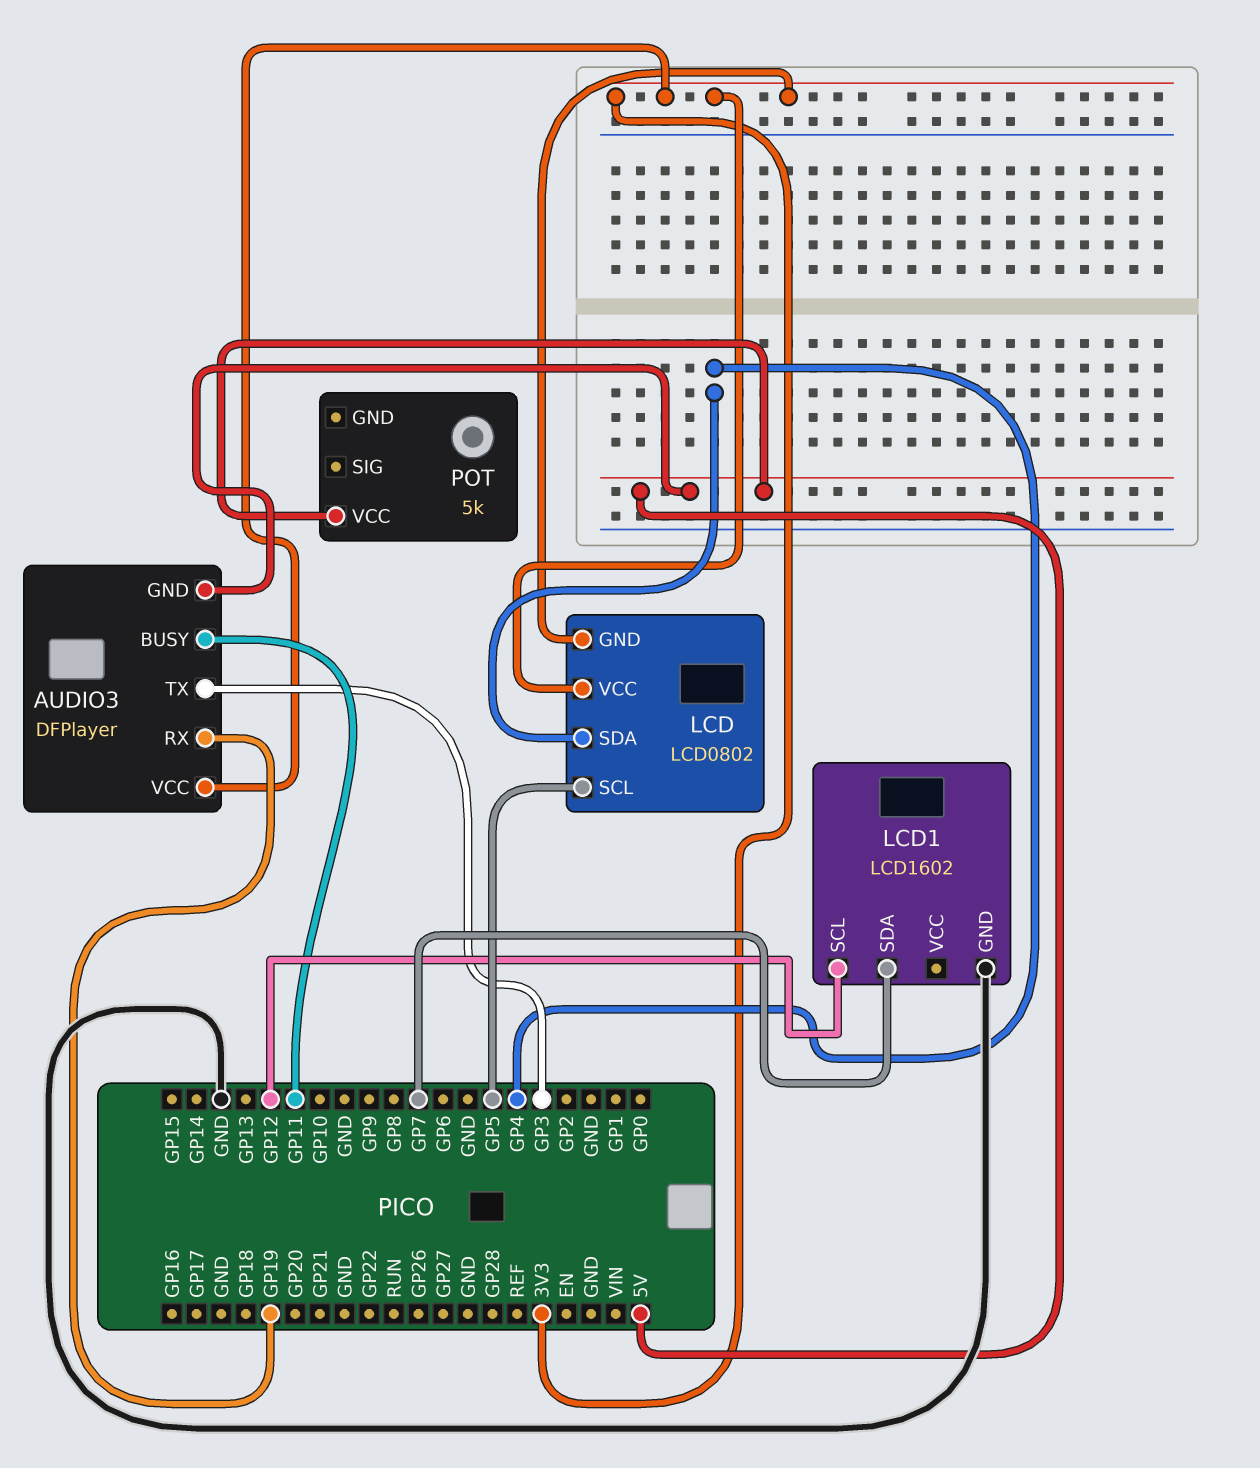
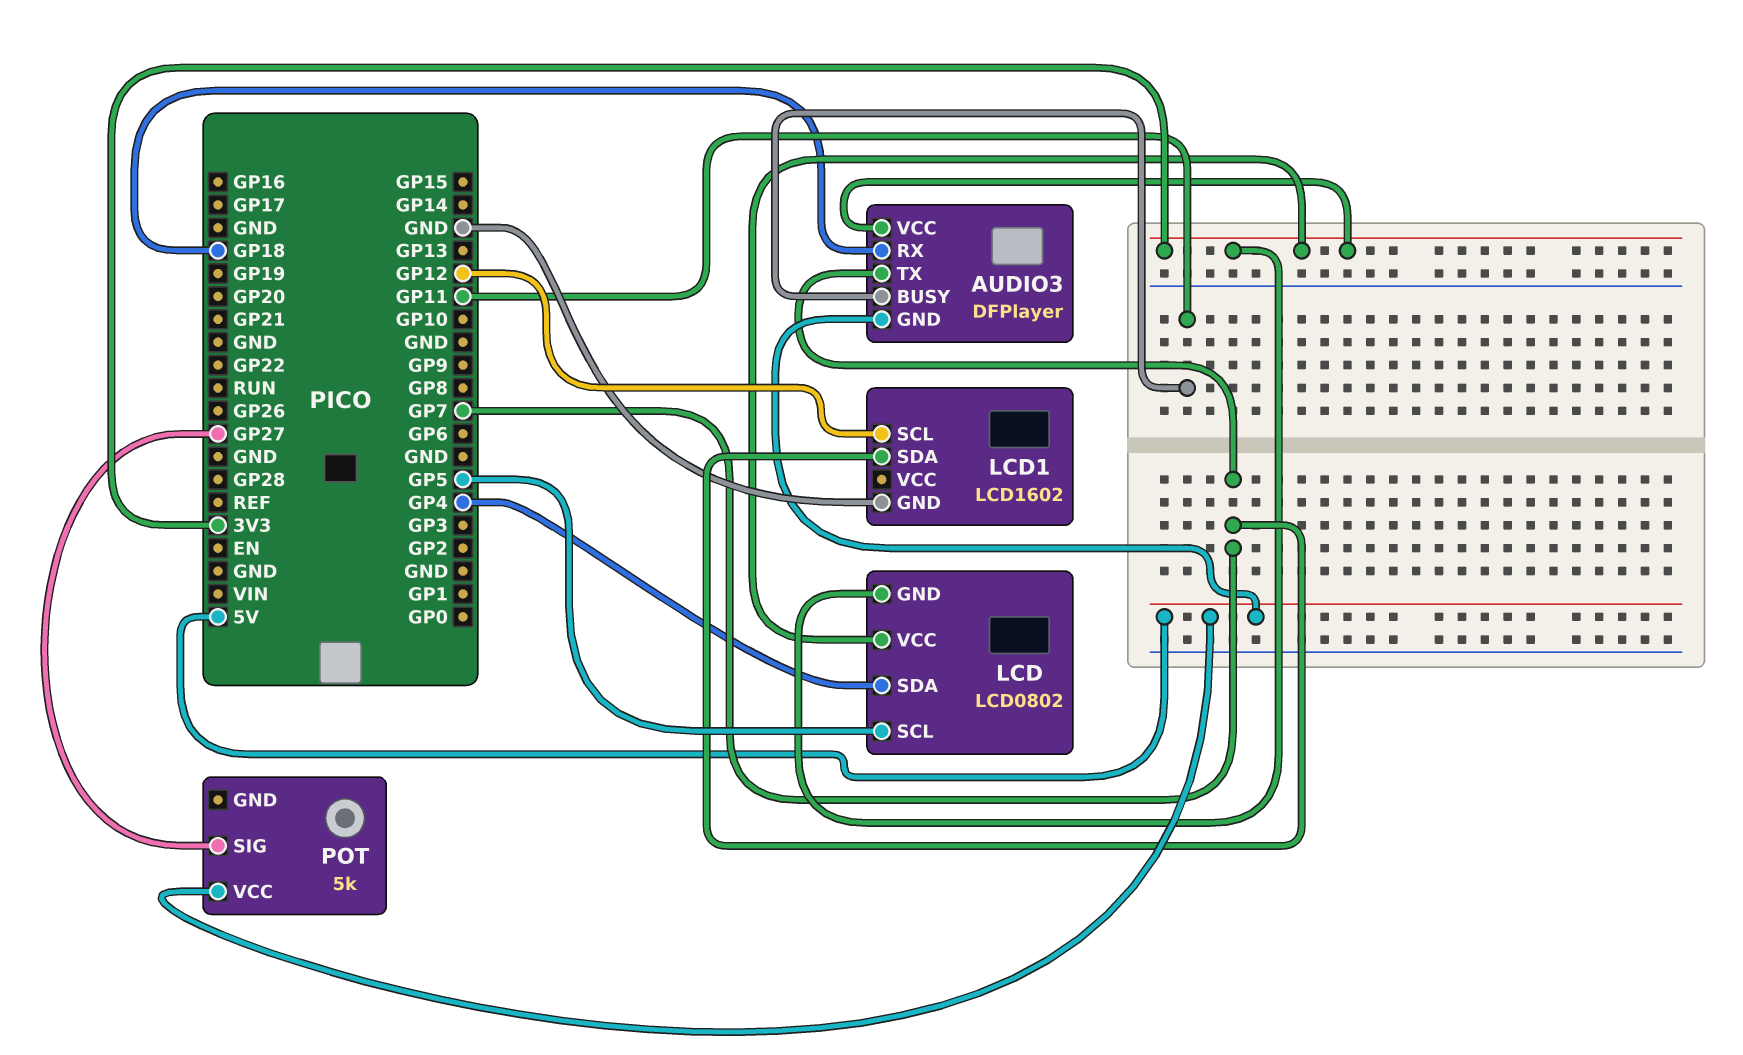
AUDIO3 pin RX: GP19 -> GP18
AUDIO3 pin TX: GP3 -> GP7
POT pin SIG: none -> GP27

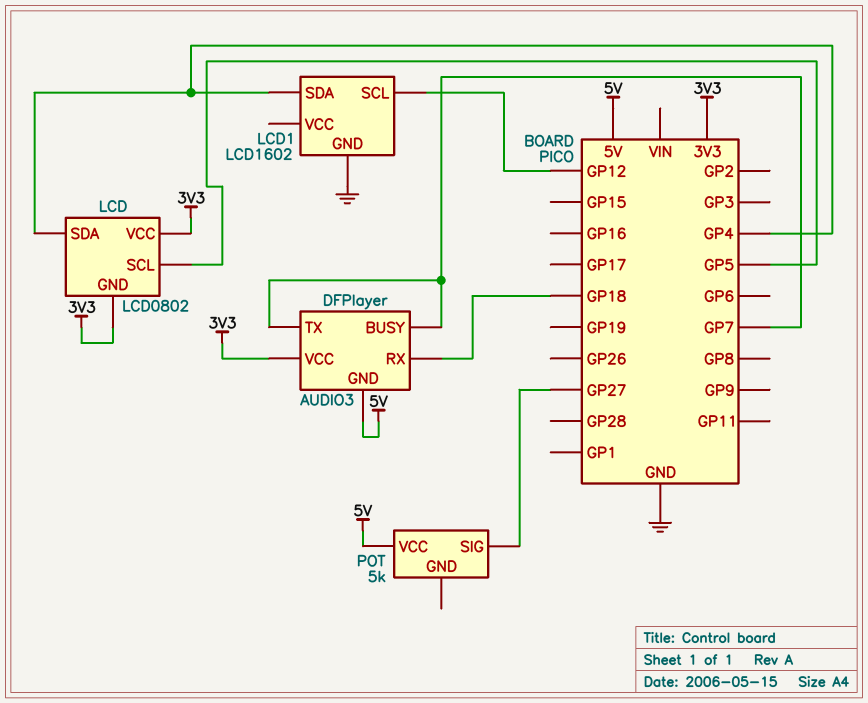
AUDIO3 pin BUSY: GP11 -> GP7
LCD1 pin SDA: GP7 -> GP4

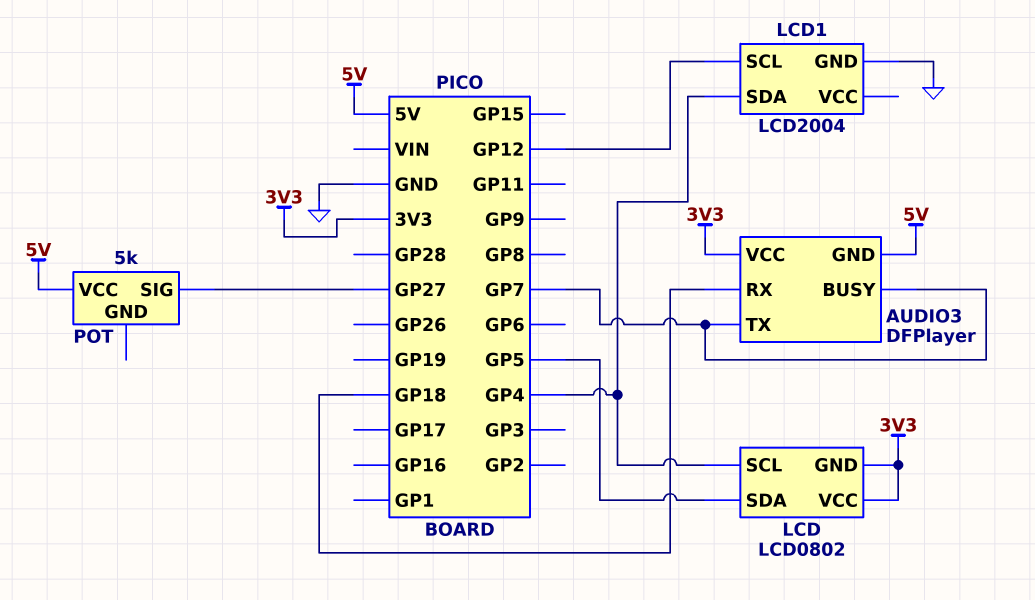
LCD pin SCL: GP5 -> GP4
LCD pin SDA: GP4 -> GP5
LCD1: LCD1602 -> LCD2004

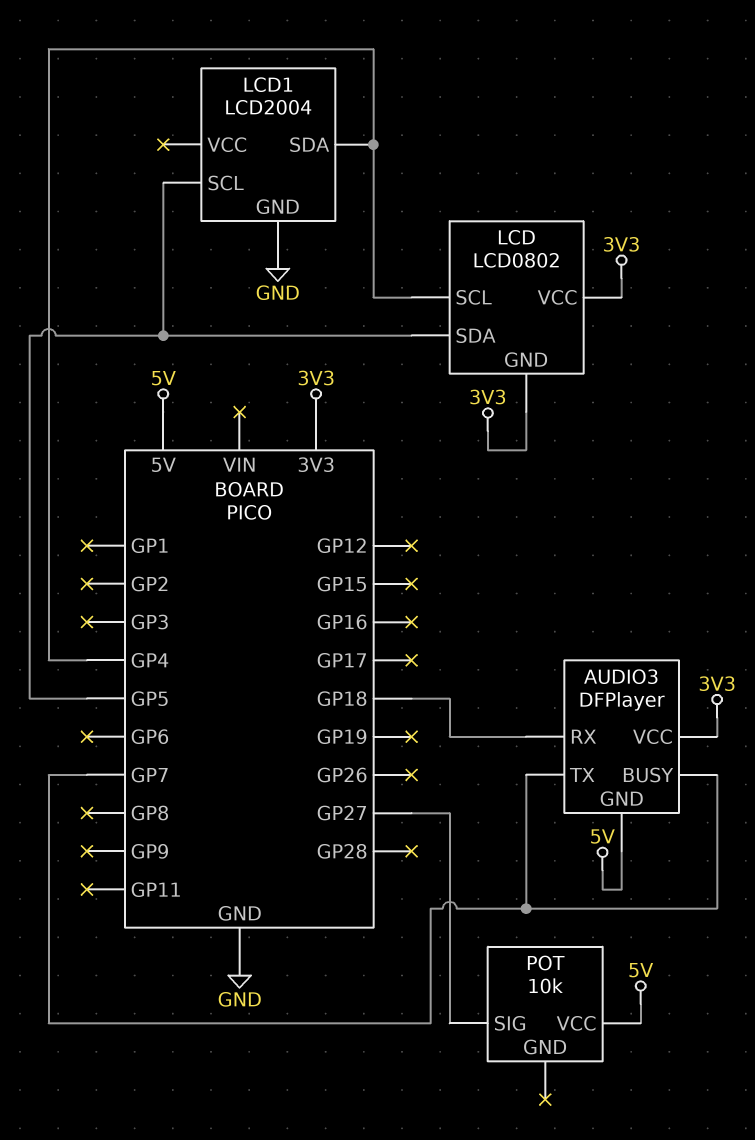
LCD1 pin SCL: GP12 -> GP5
POT: 5k -> 10k

